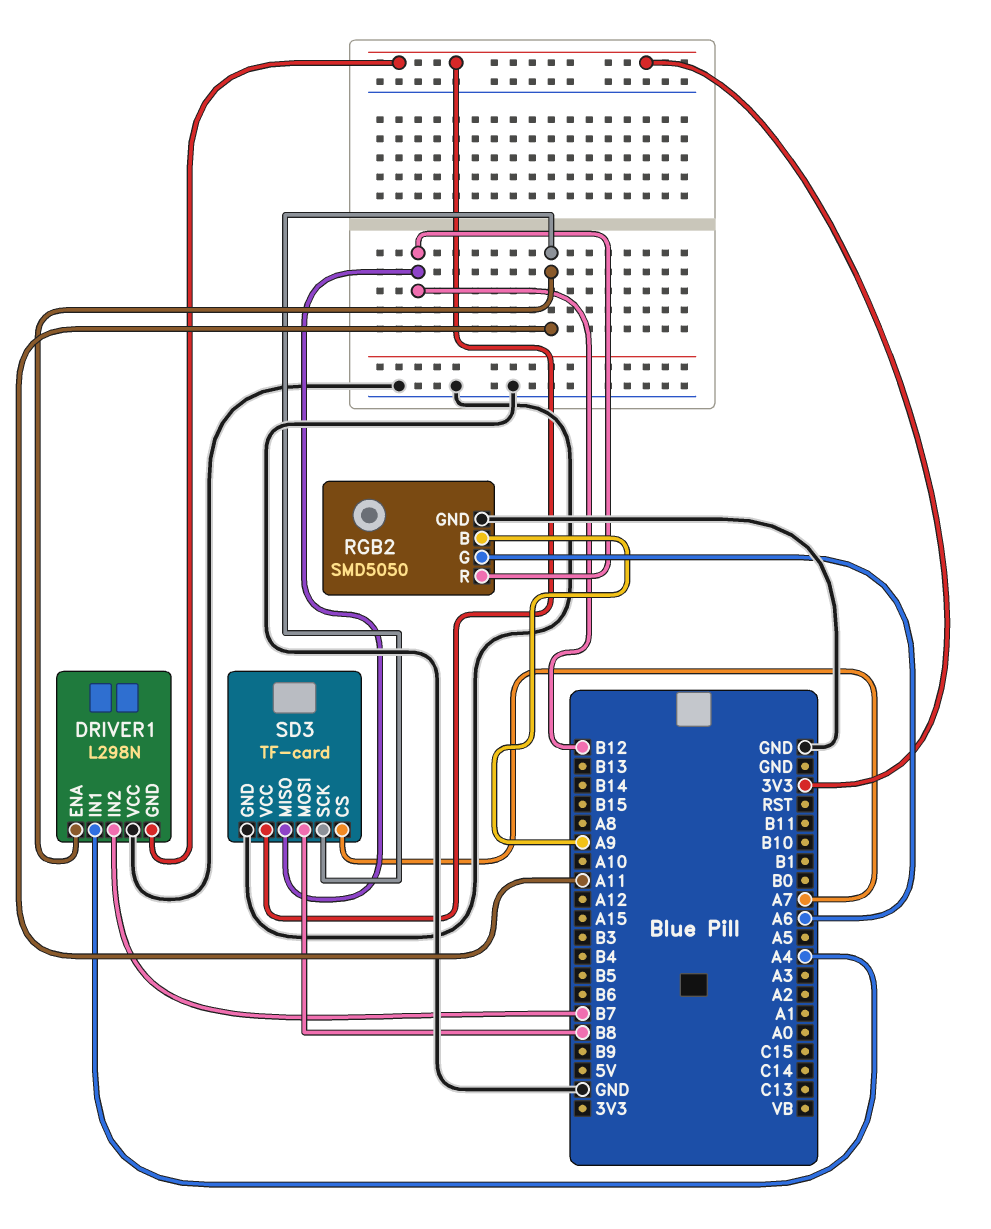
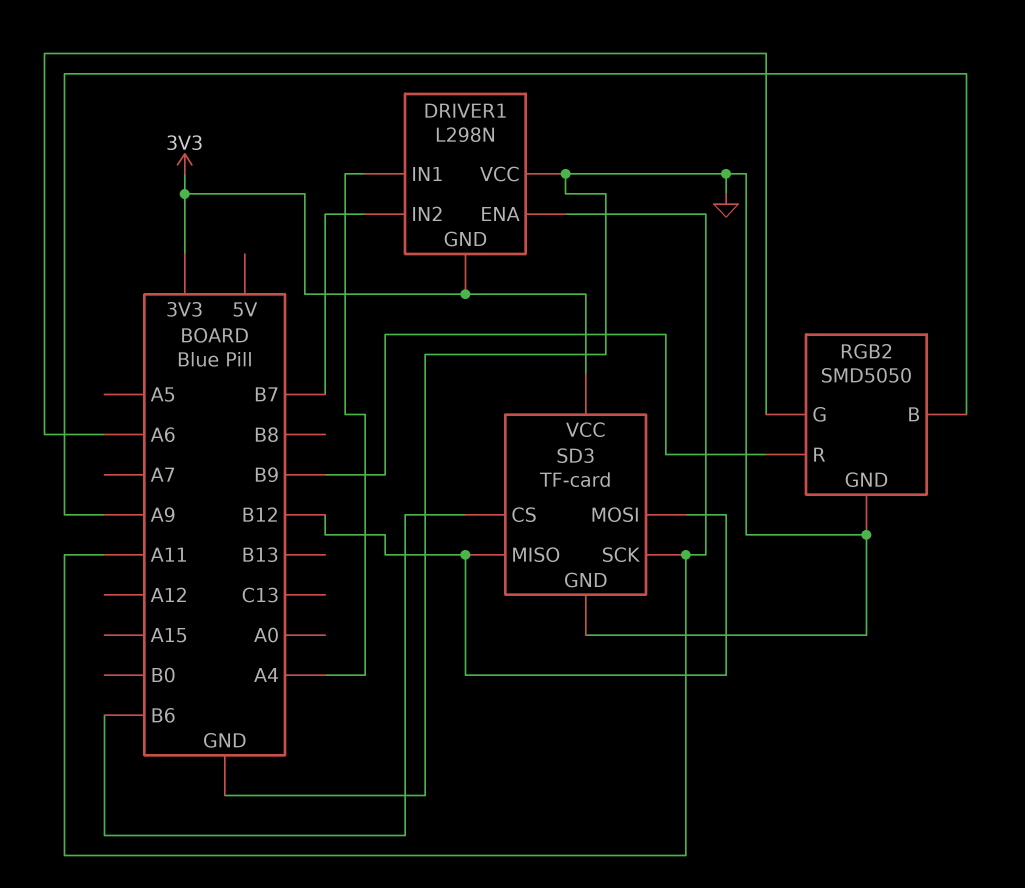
RGB2 pin R: B12 -> B9
SD3 pin CS: A7 -> B6
SD3 pin MOSI: B8 -> B12

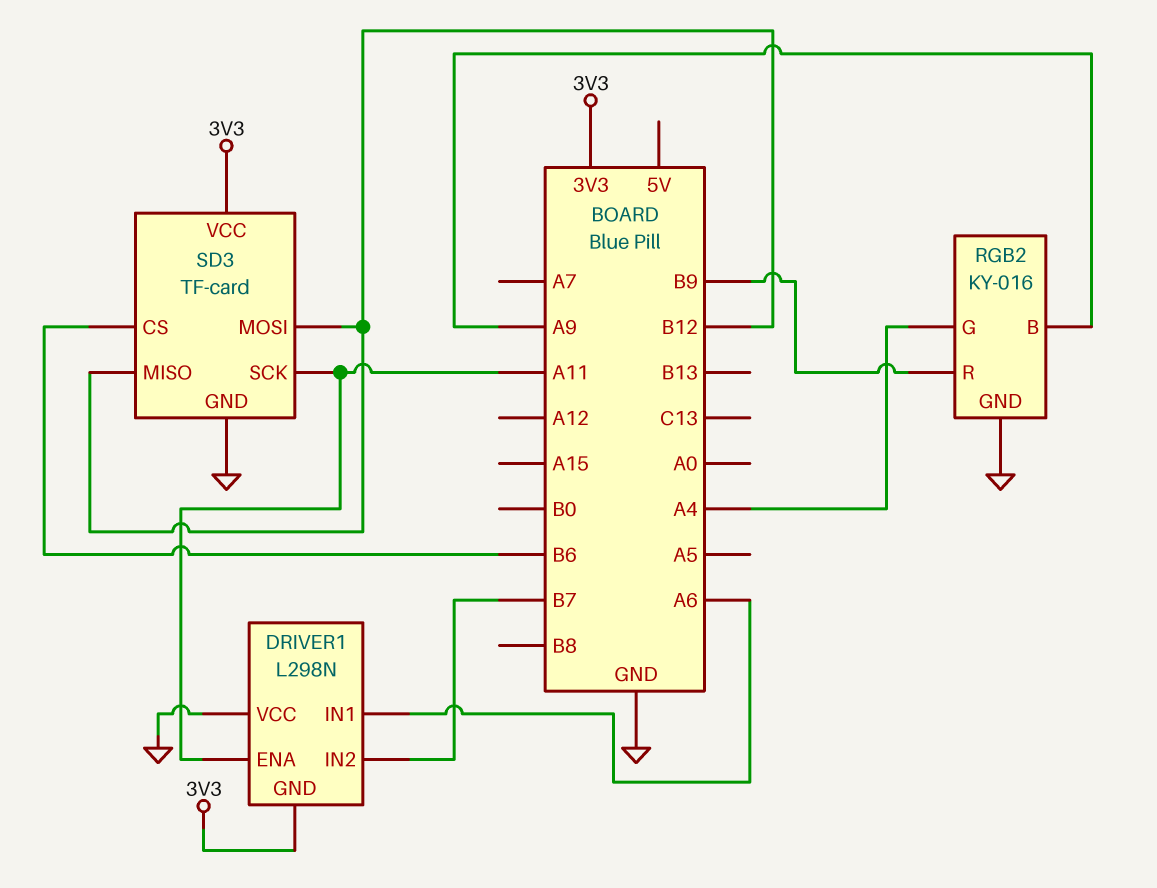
DRIVER1 pin IN1: A4 -> A6
RGB2: SMD5050 -> KY-016
RGB2 pin G: A6 -> A4

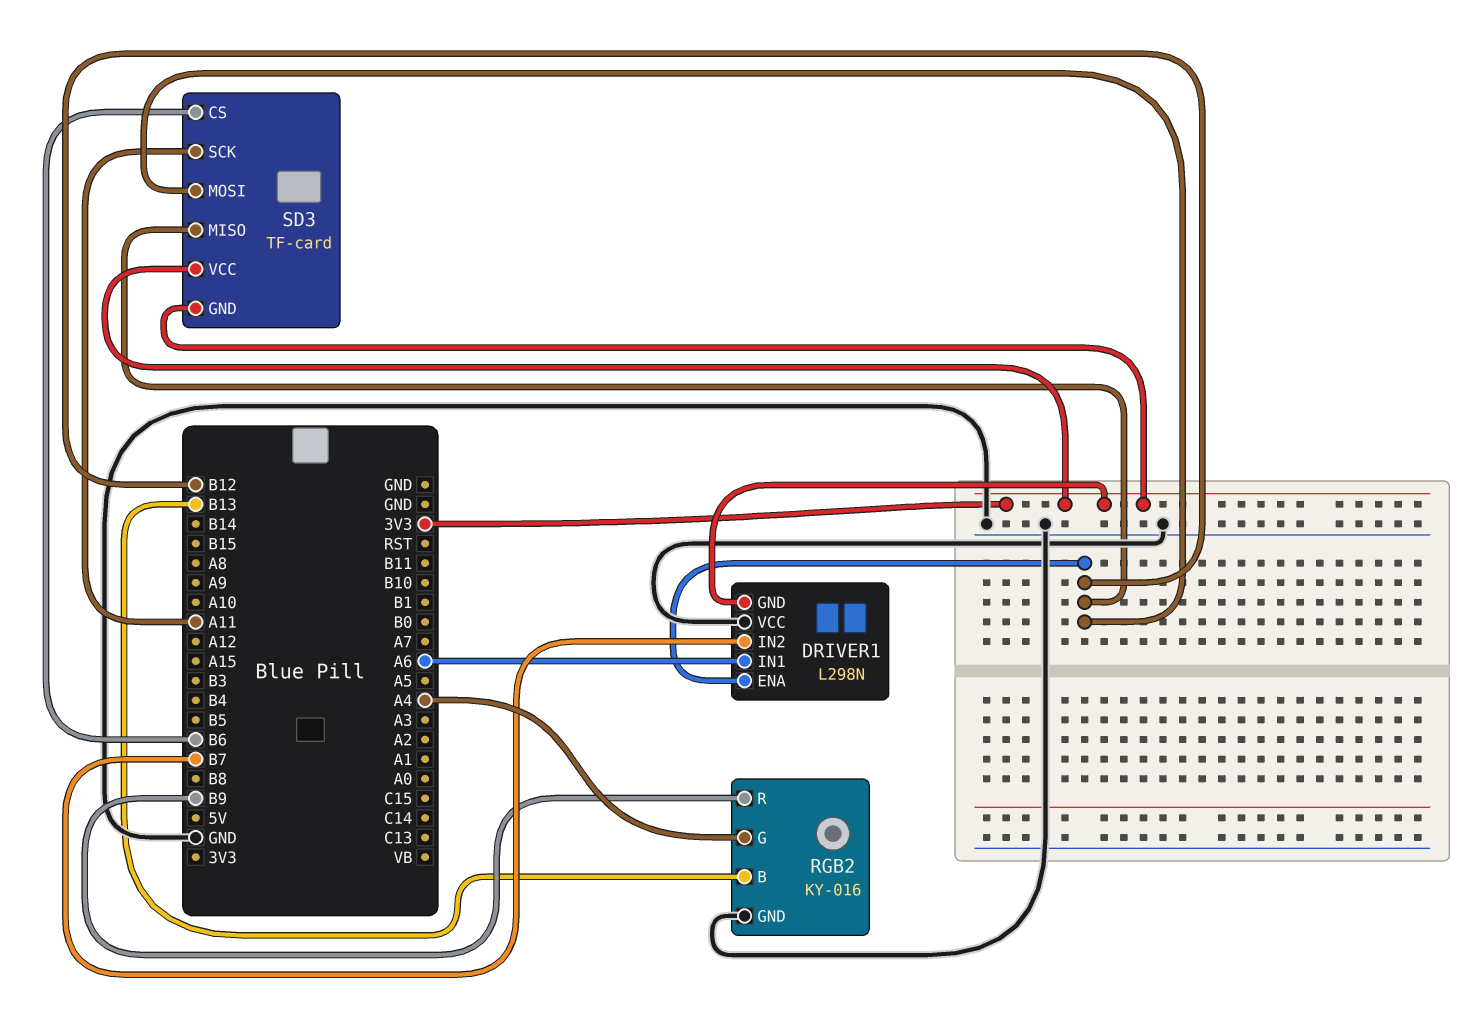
DRIVER1 pin ENA: A11 -> B12
RGB2 pin B: A9 -> B13
SD3 pin GND: GND -> 3V3

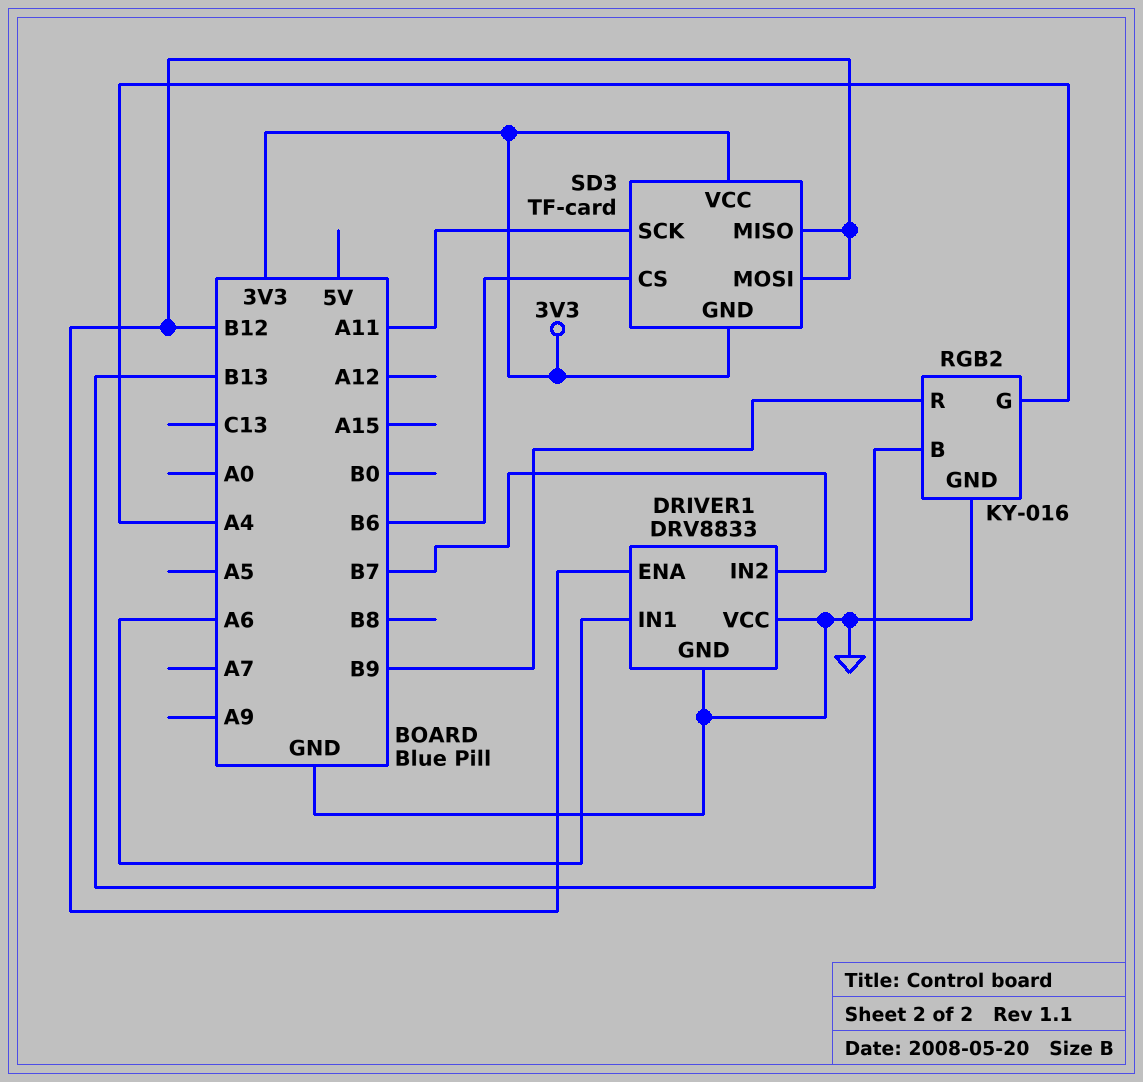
DRIVER1: L298N -> DRV8833
DRIVER1 pin GND: 3V3 -> GND

